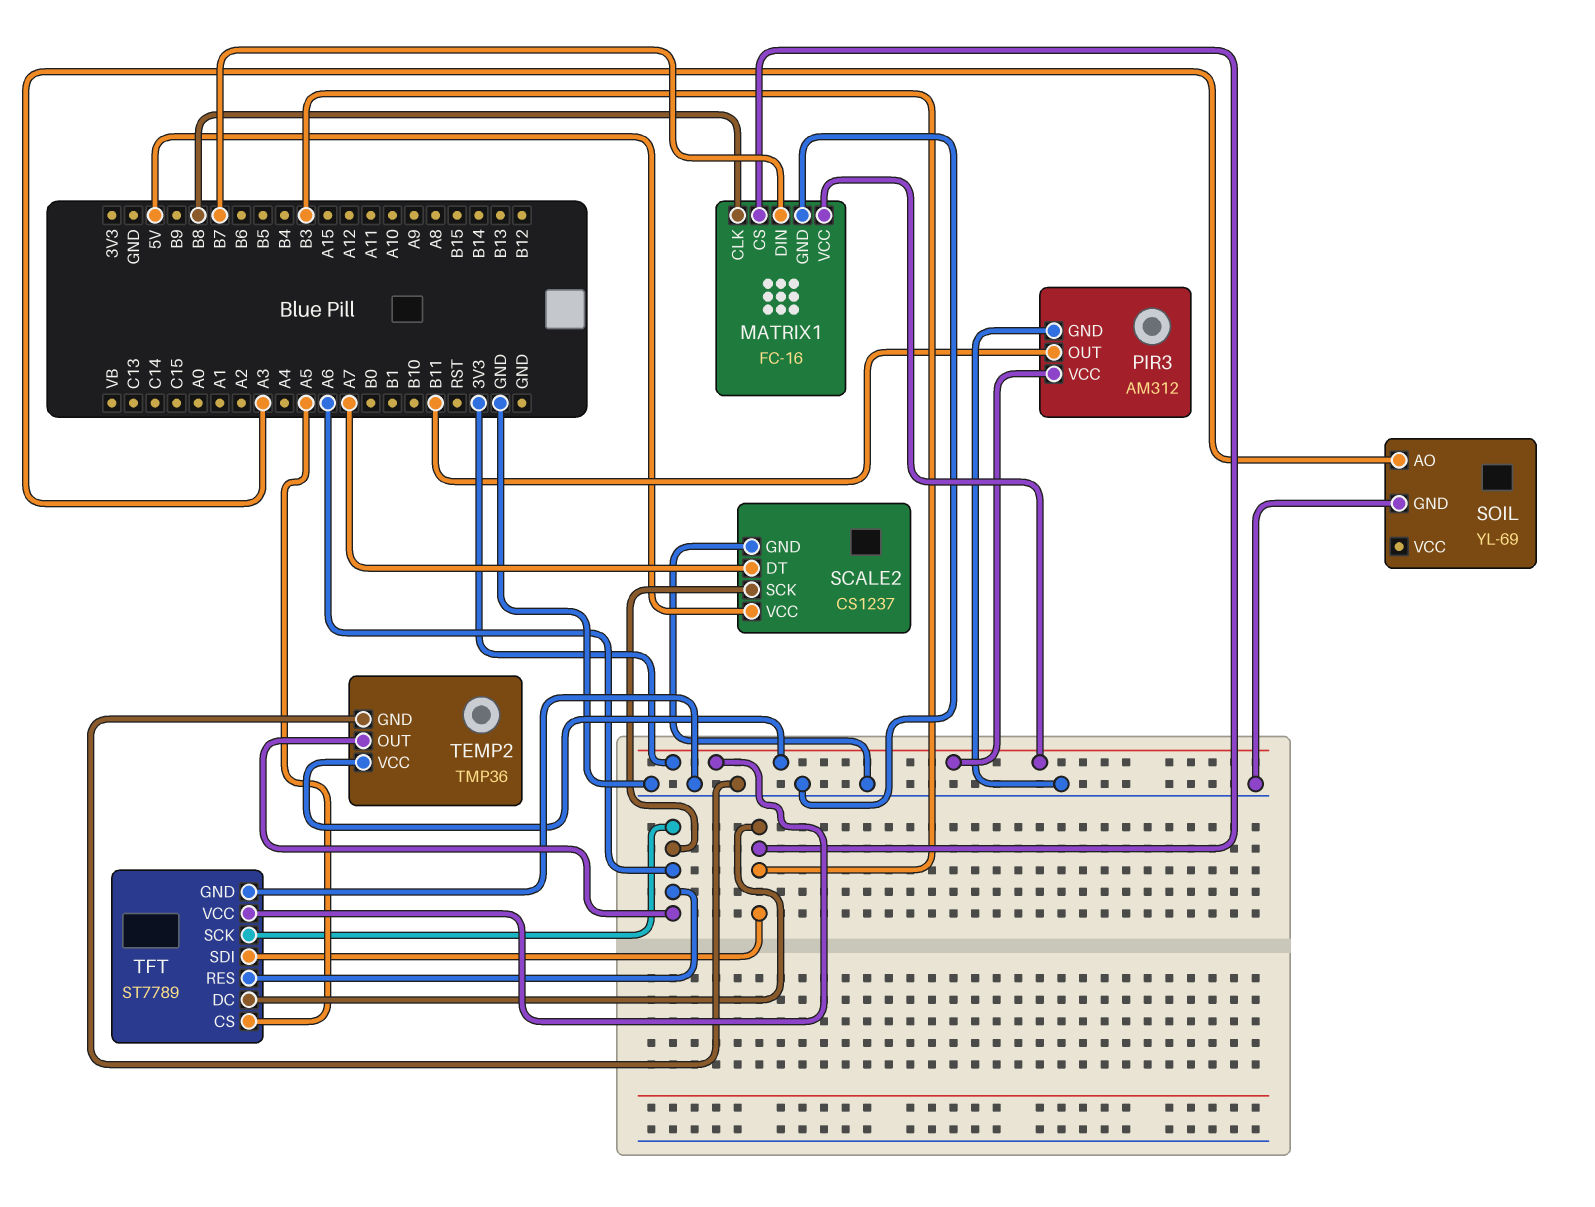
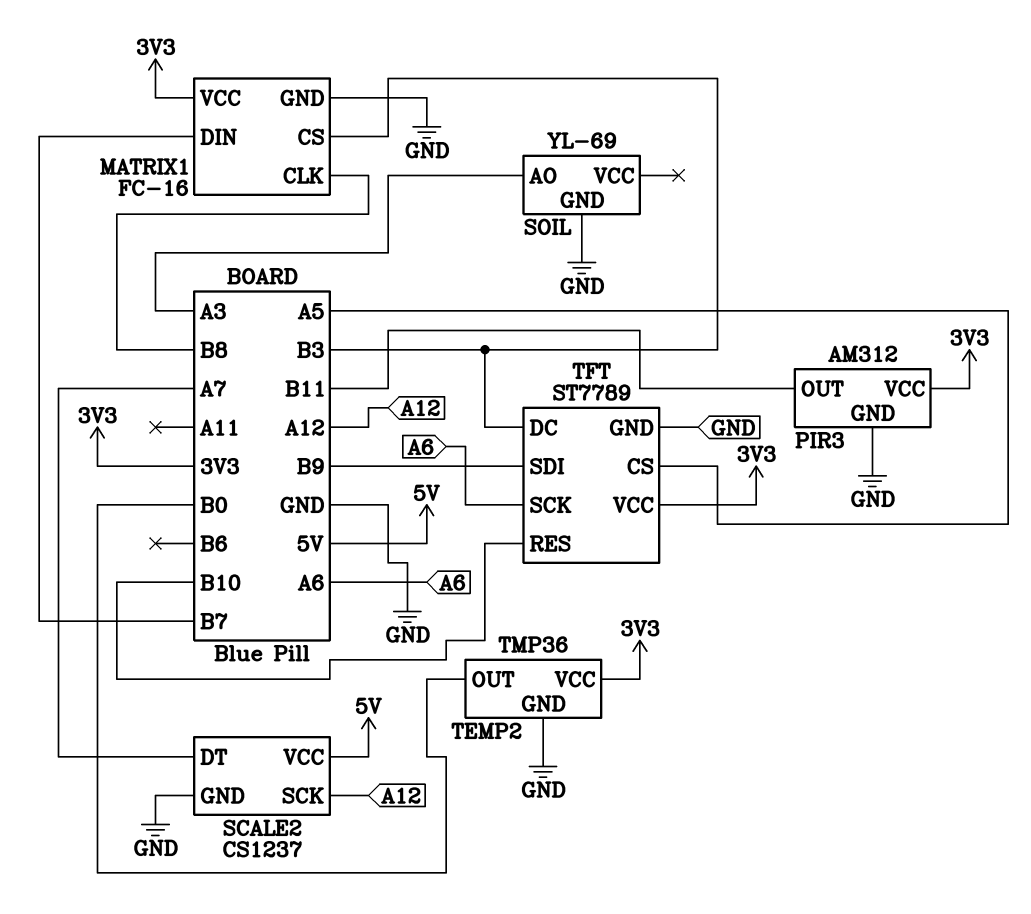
SCALE2 pin SCK: A6 -> A12
TEMP2 pin OUT: A6 -> B0
TFT pin RES: A6 -> B10
TFT pin SDI: B3 -> B9

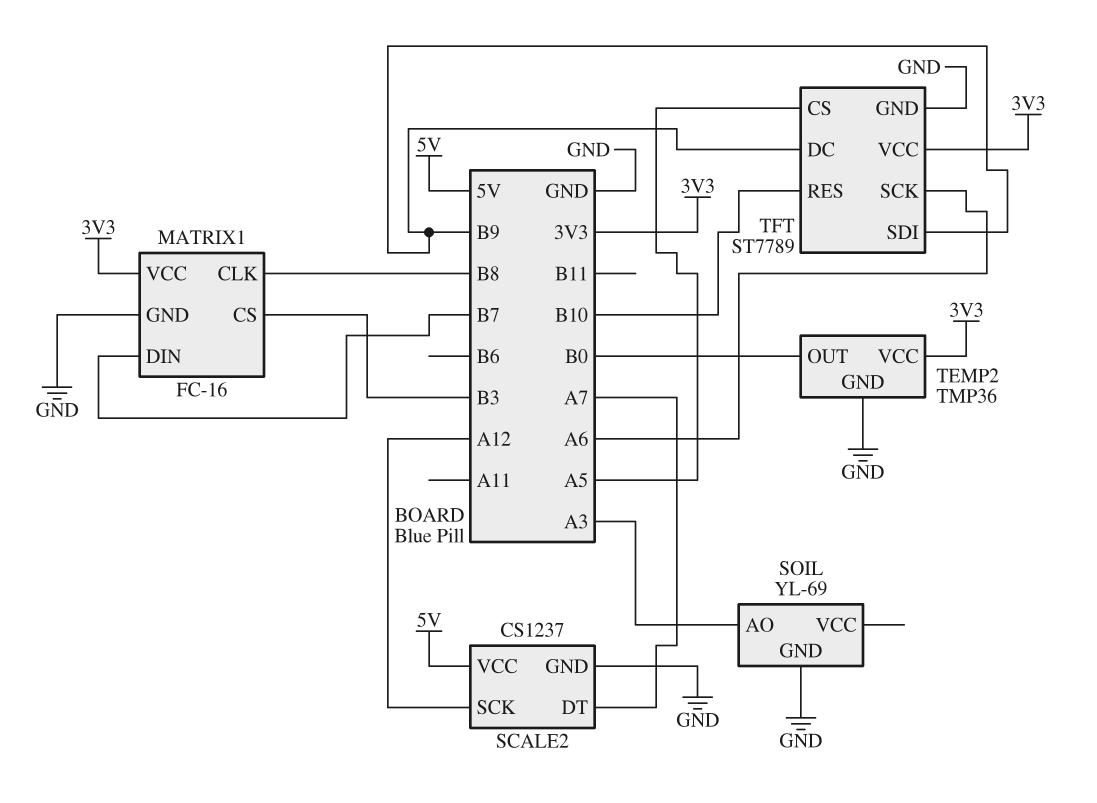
PIR3: AM312 -> none
PIR3 pin GND: GND -> none
PIR3 pin OUT: B11 -> none
PIR3 pin VCC: 3V3 -> none
TFT pin DC: B3 -> B9

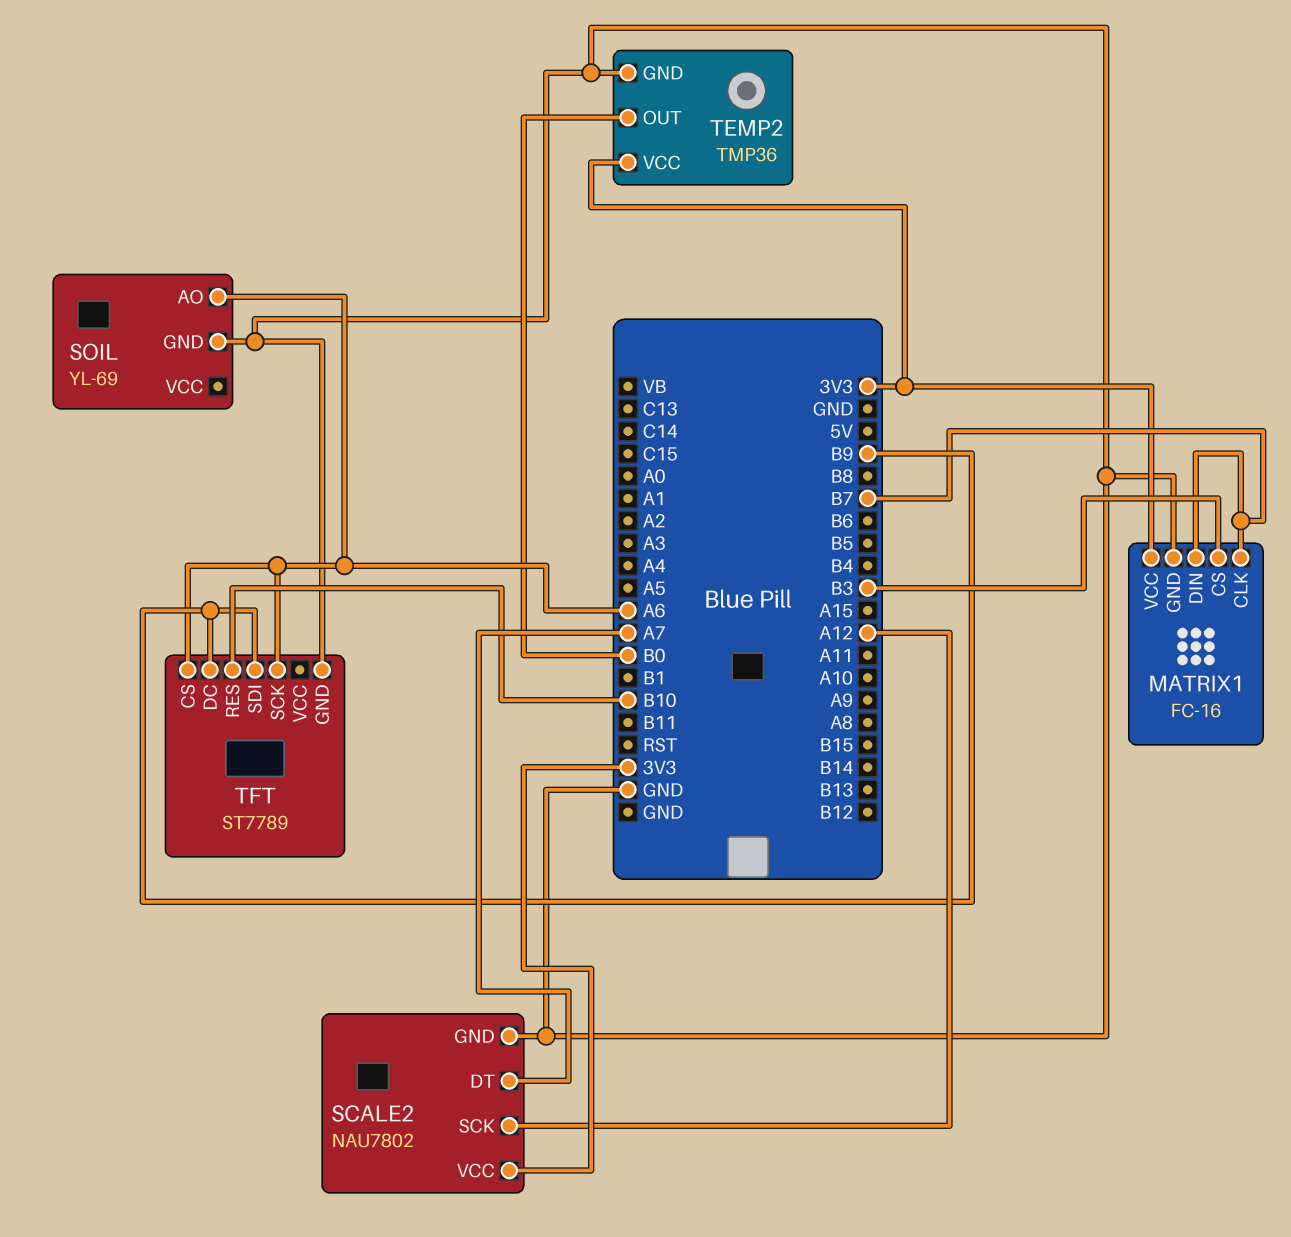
MATRIX1 pin CLK: B8 -> B7
SCALE2: CS1237 -> NAU7802
SCALE2 pin VCC: 5V -> 3V3
SOIL pin AO: A3 -> A6
TFT pin CS: A5 -> A6
TFT pin VCC: 3V3 -> none

